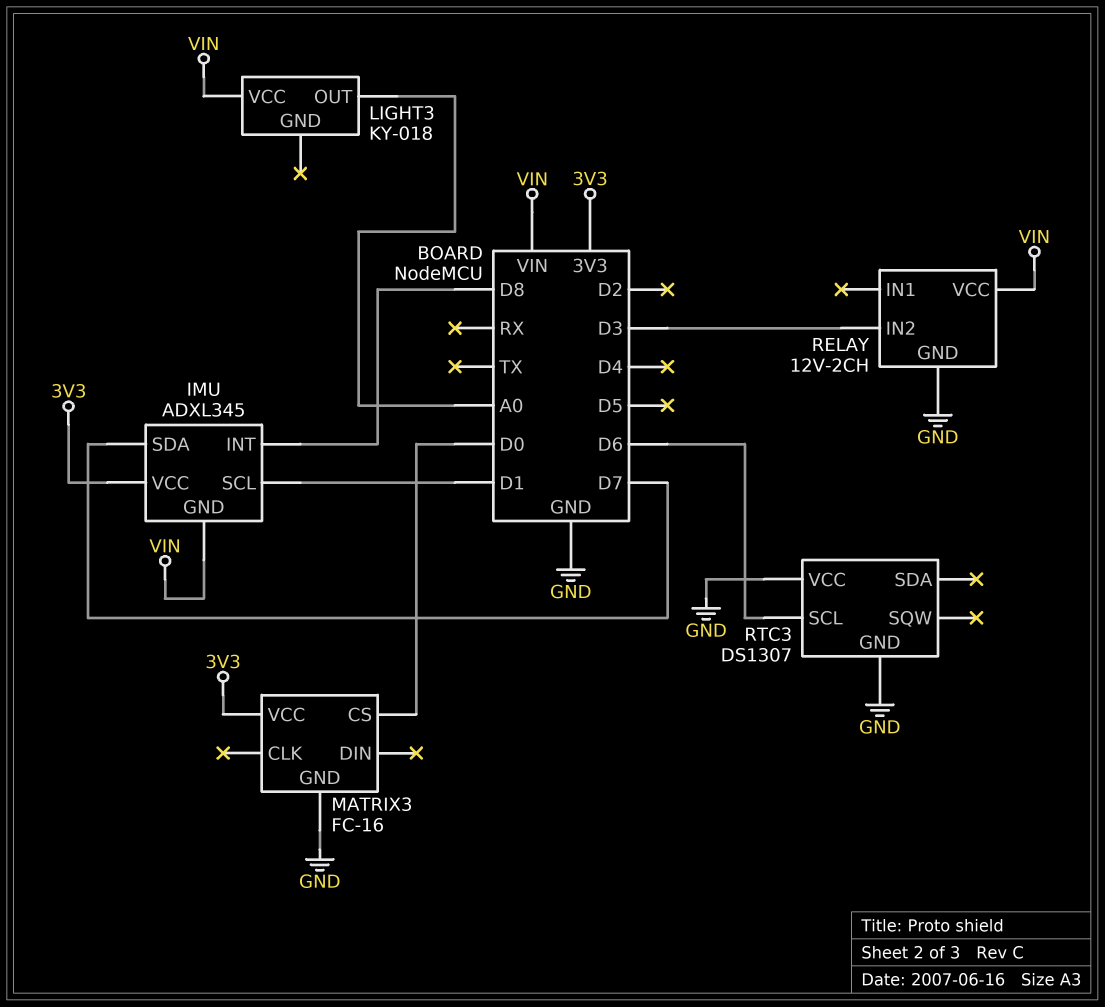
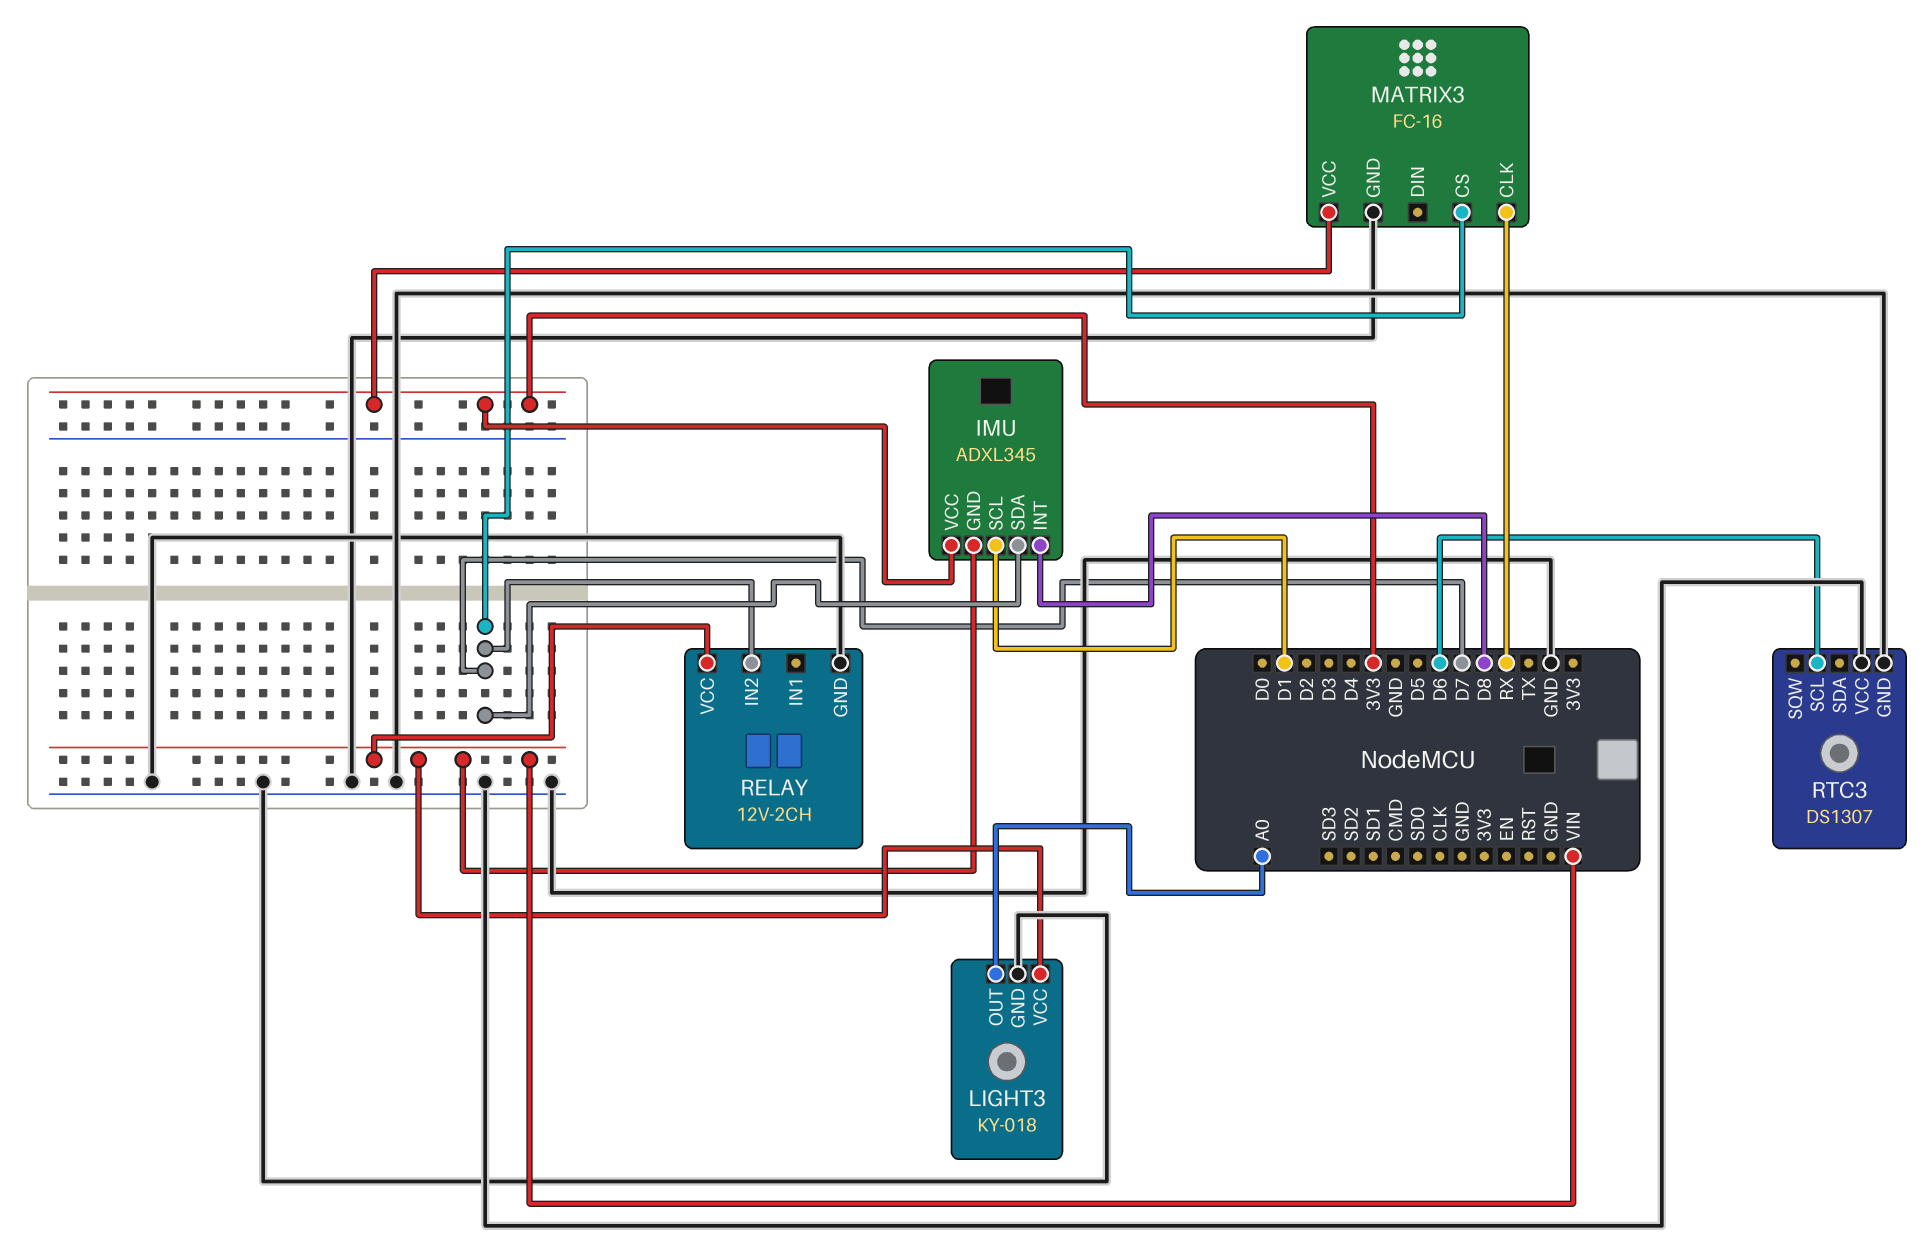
LIGHT3 pin GND: none -> GND
MATRIX3 pin CLK: none -> RX
MATRIX3 pin CS: D0 -> D7
RELAY pin IN2: D3 -> D7

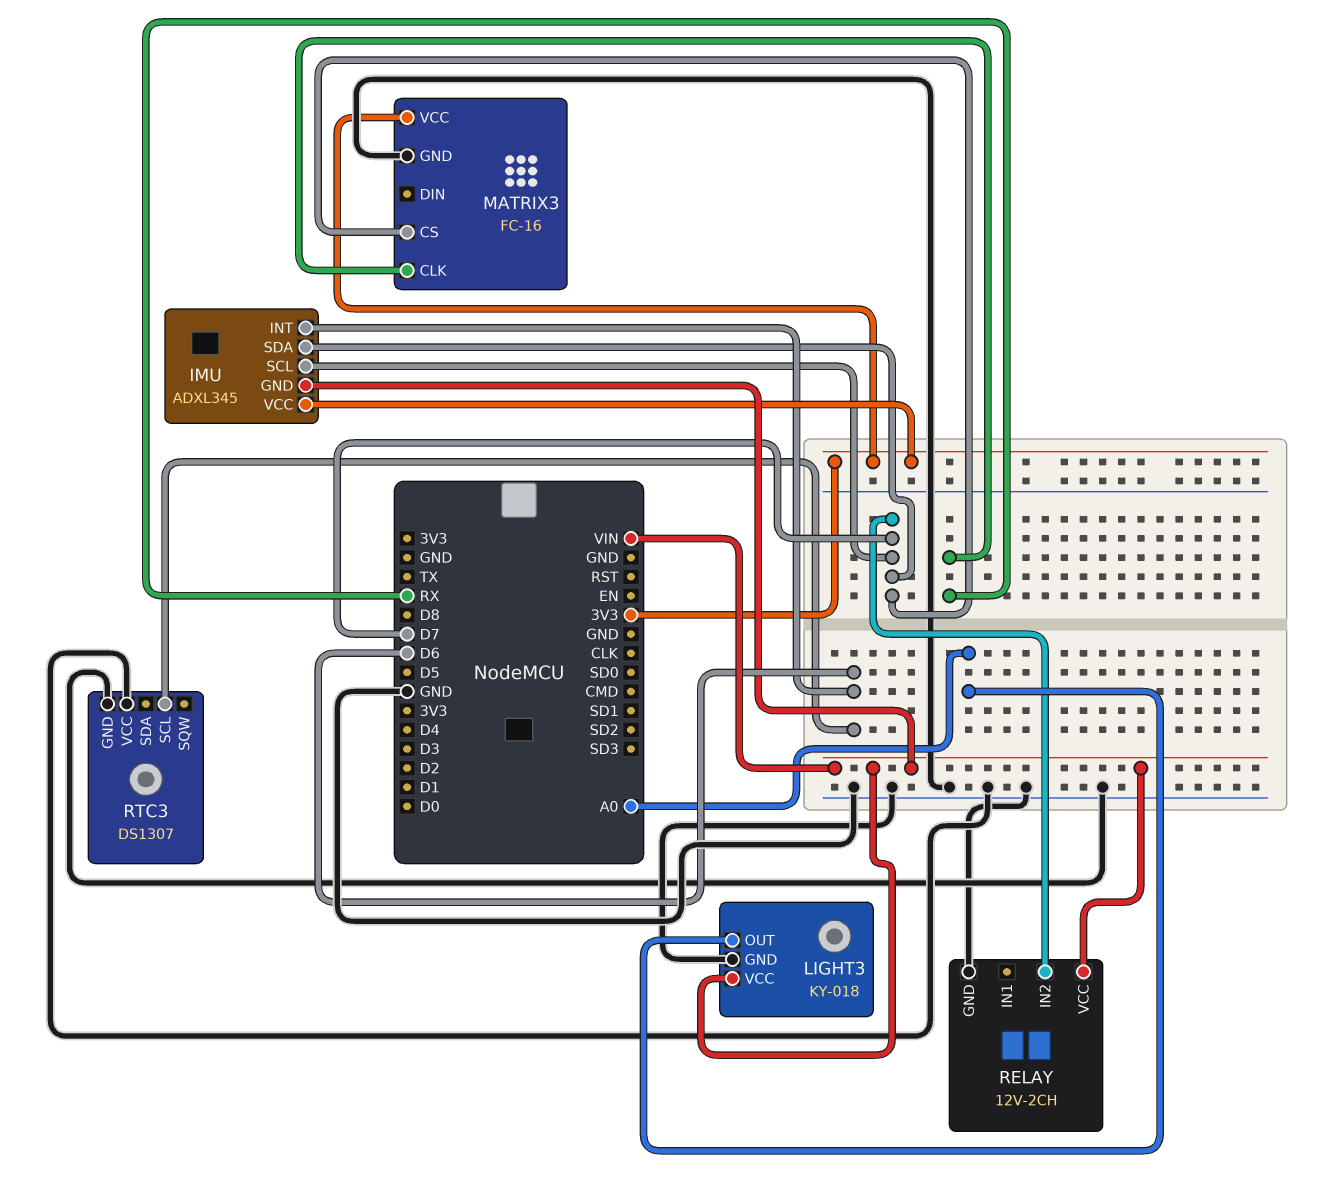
IMU pin INT: D8 -> D6
IMU pin SCL: D1 -> D7

